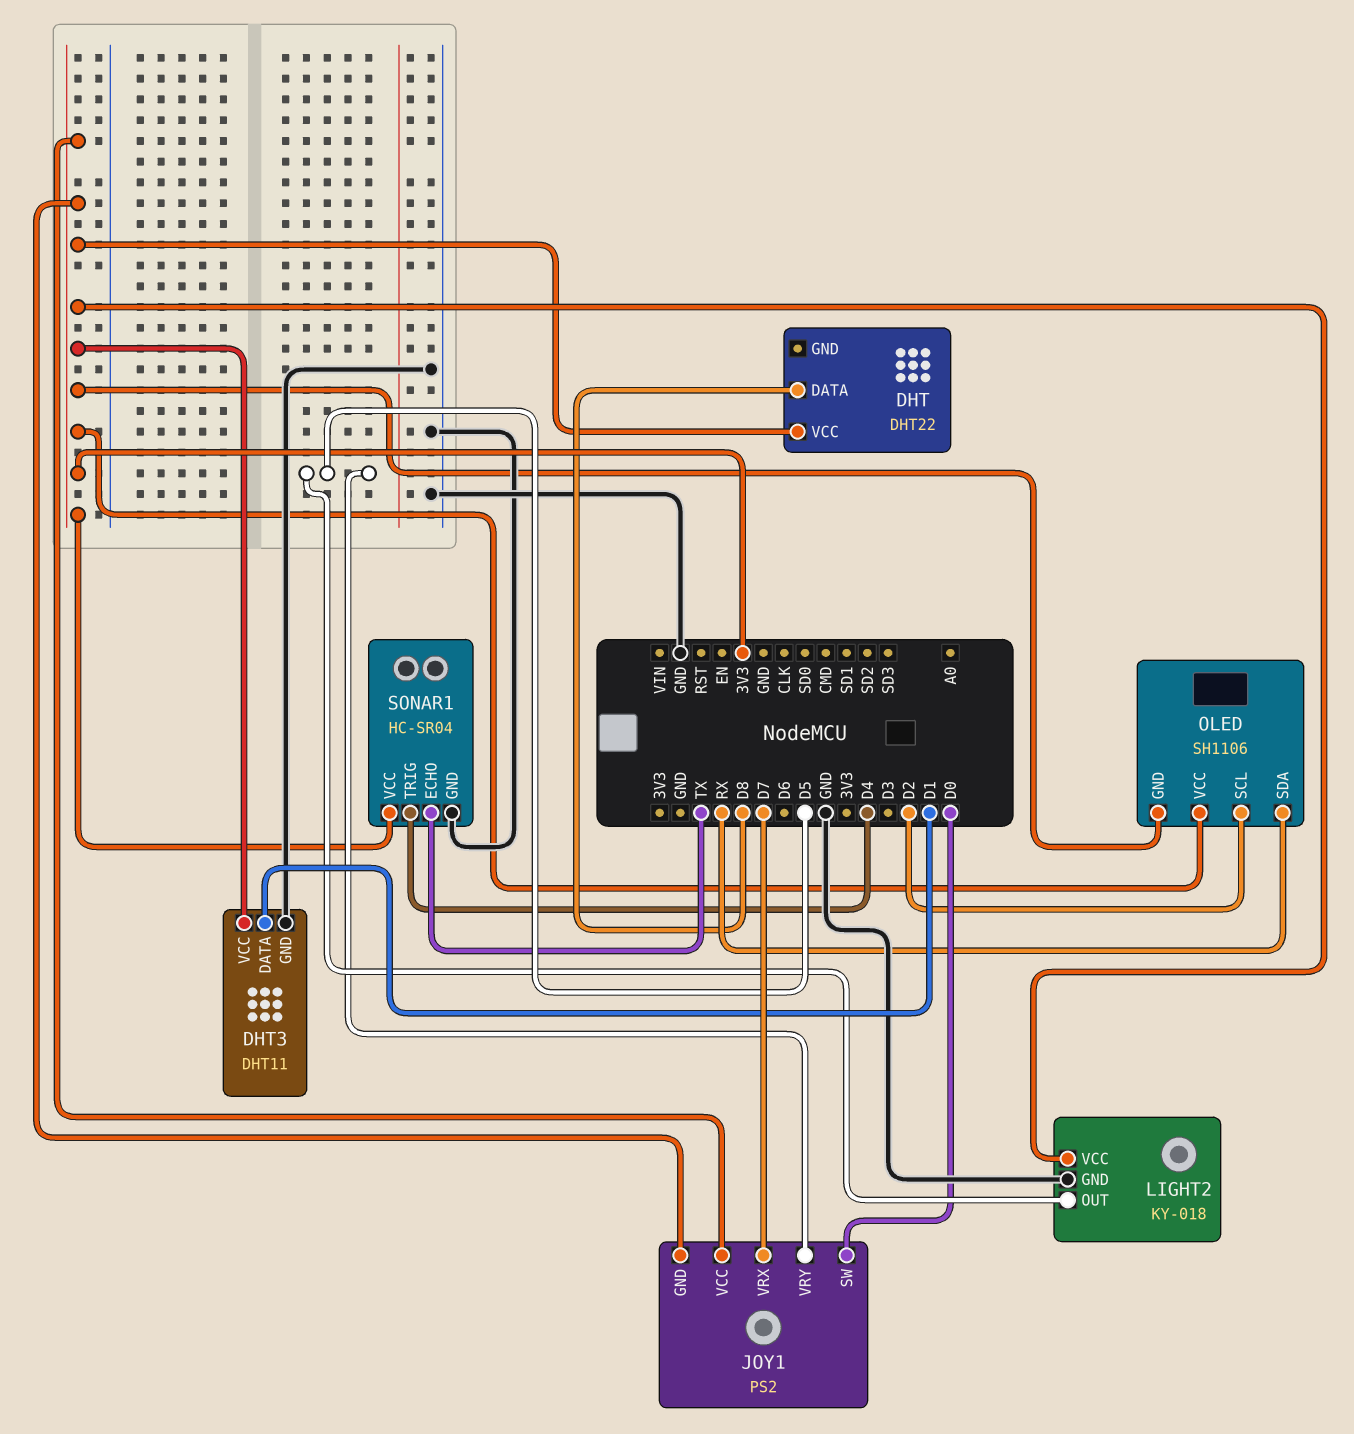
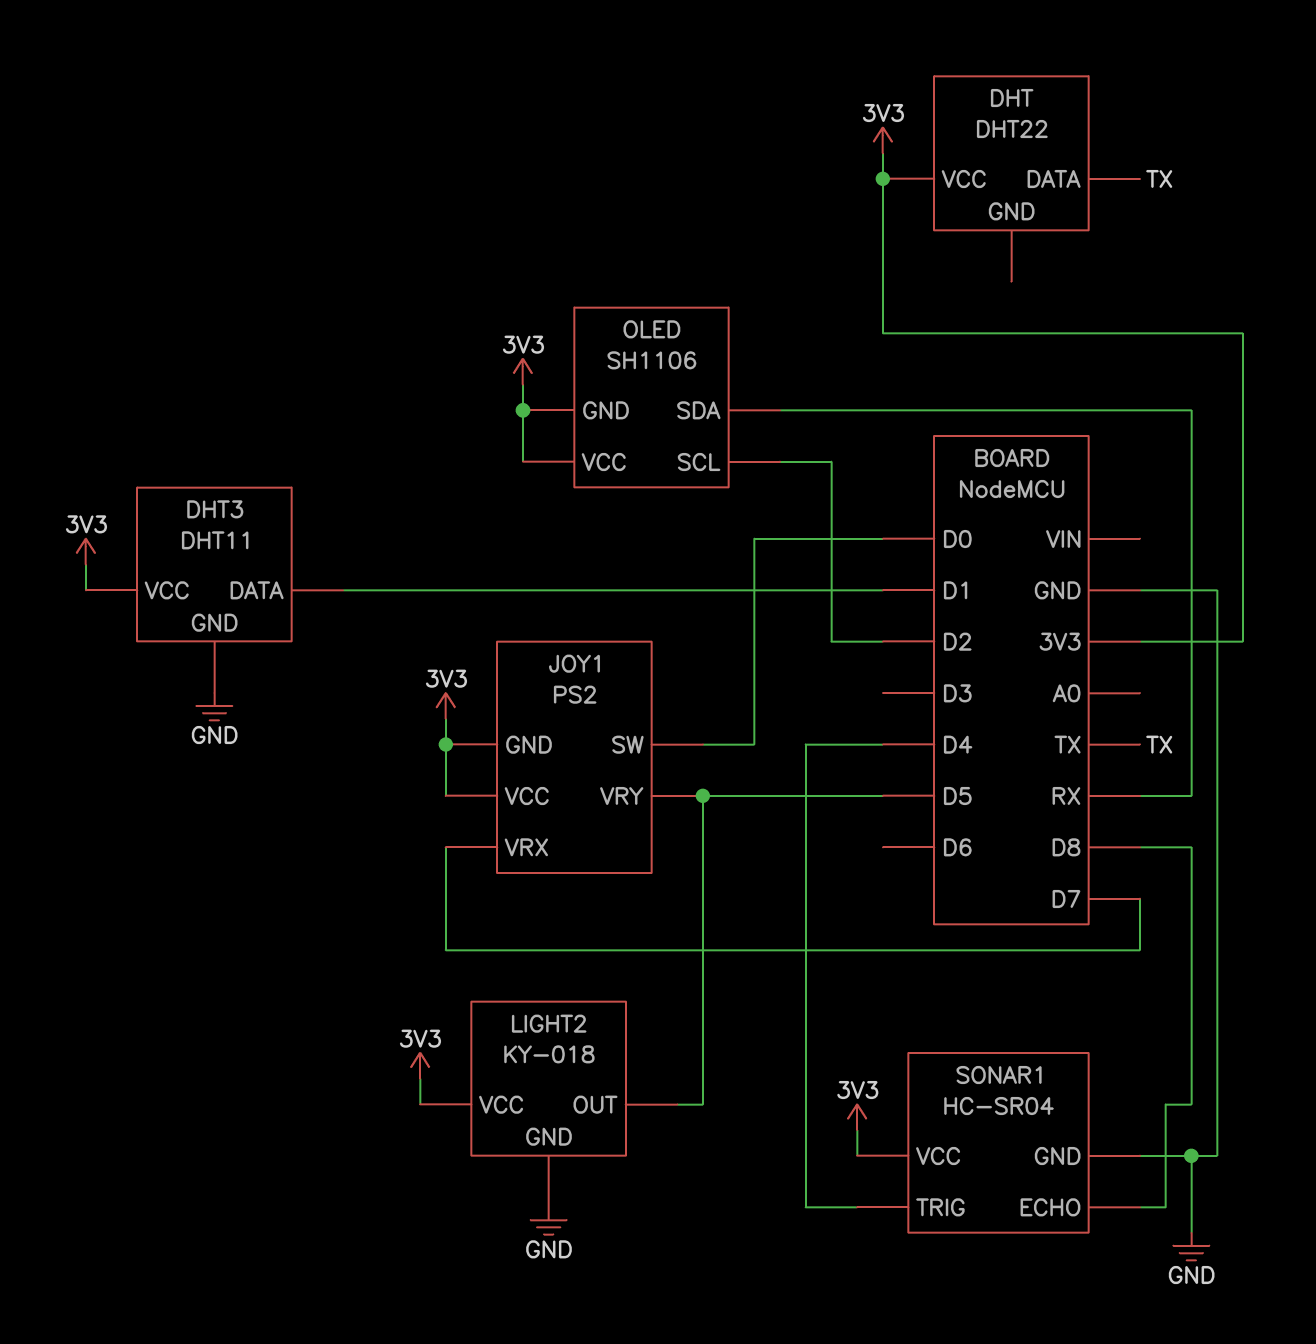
DHT pin DATA: D8 -> TX
SONAR1 pin ECHO: TX -> D8

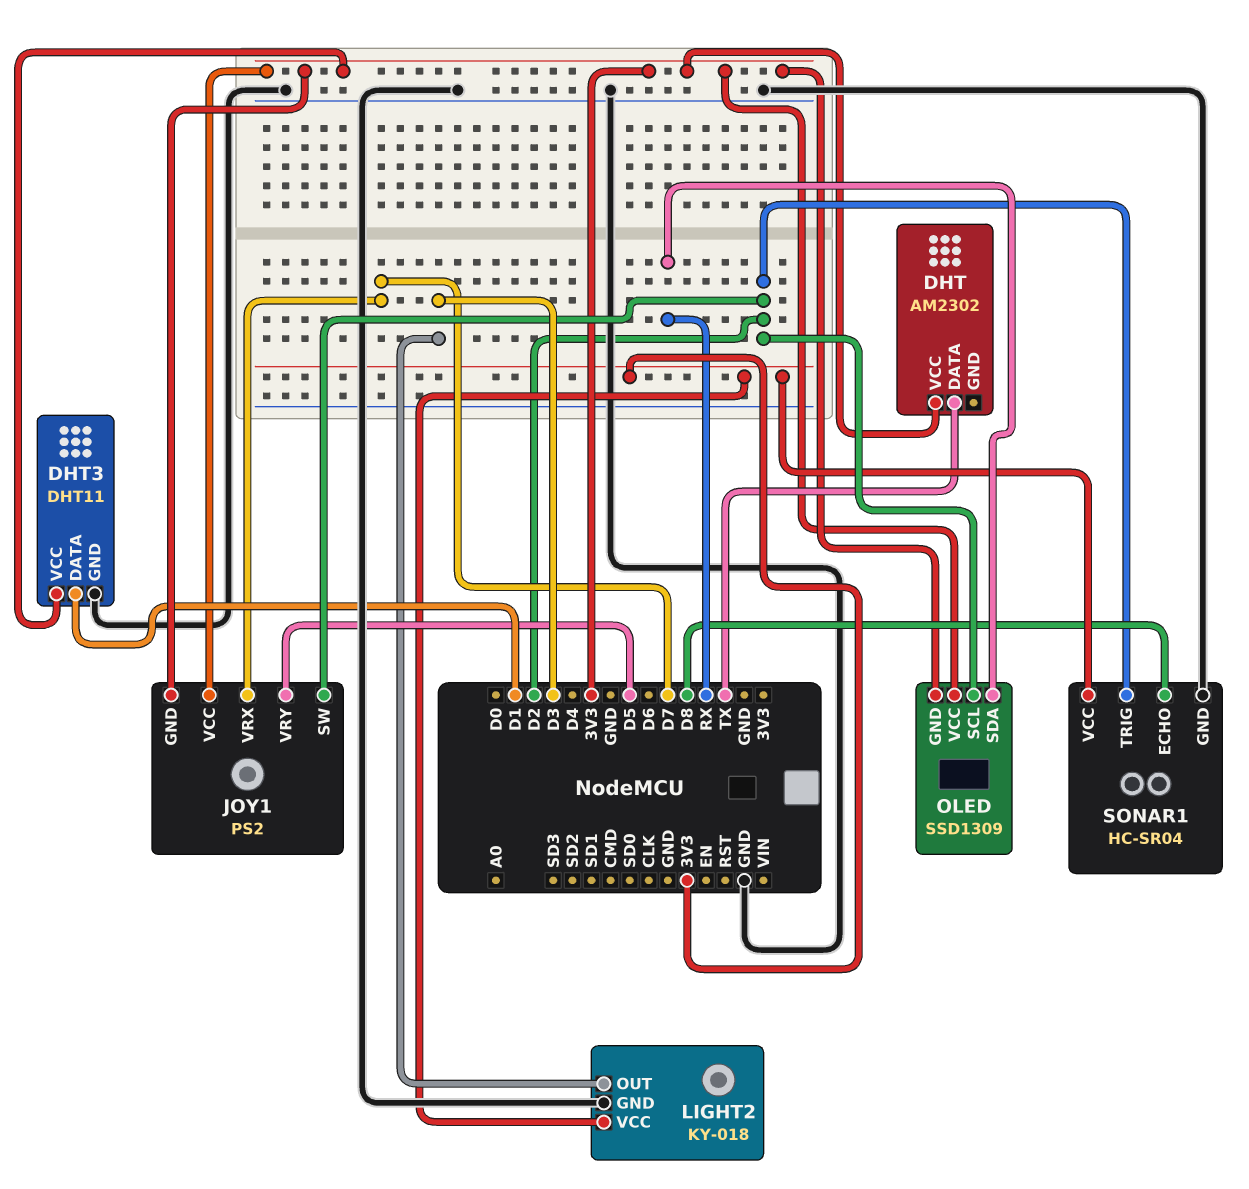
DHT: DHT22 -> AM2302
JOY1 pin SW: D0 -> D2
LIGHT2 pin OUT: D5 -> D3
OLED: SH1106 -> SSD1309
SONAR1 pin TRIG: D4 -> D2

